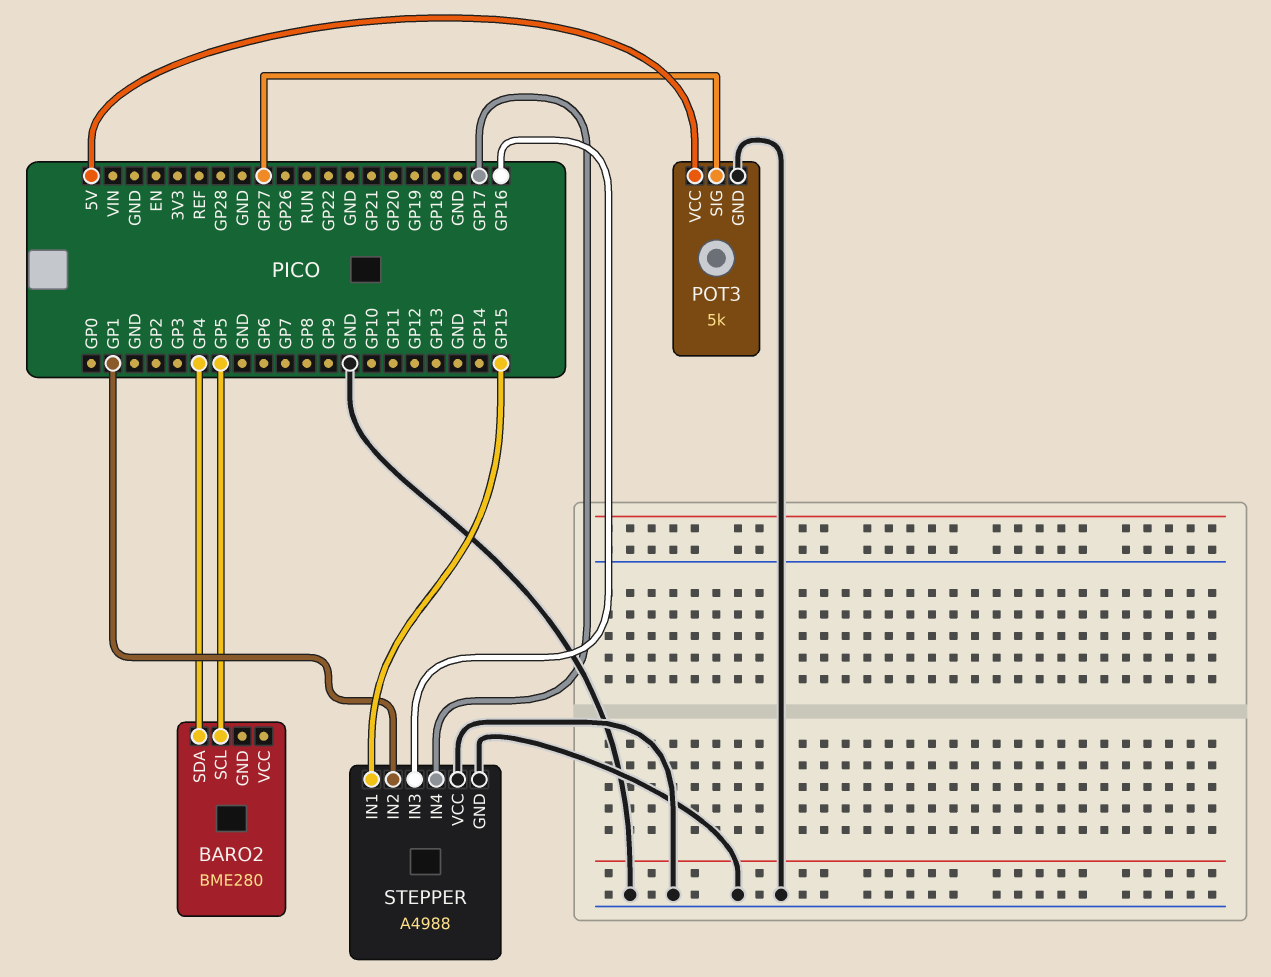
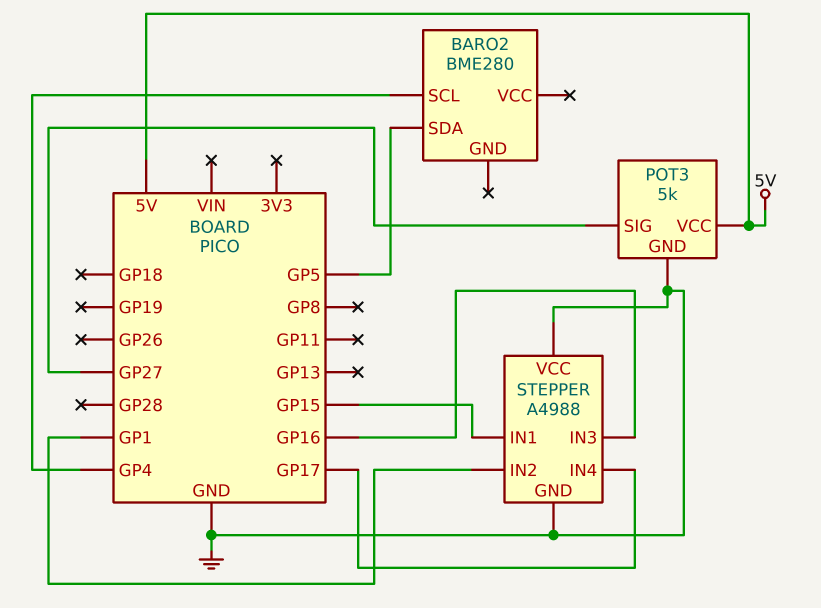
BARO2 pin SCL: GP5 -> GP4
BARO2 pin SDA: GP4 -> GP5

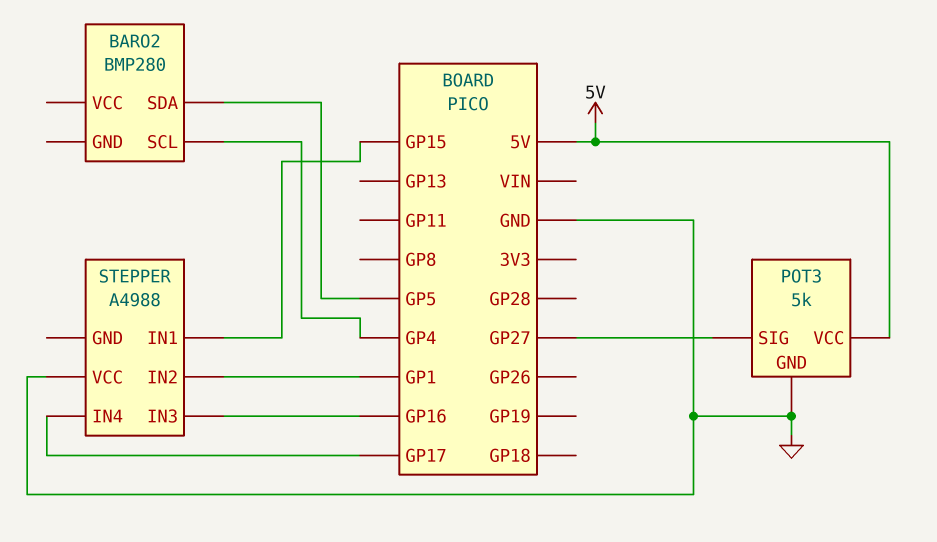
BARO2: BME280 -> BMP280
STEPPER pin GND: GND -> none

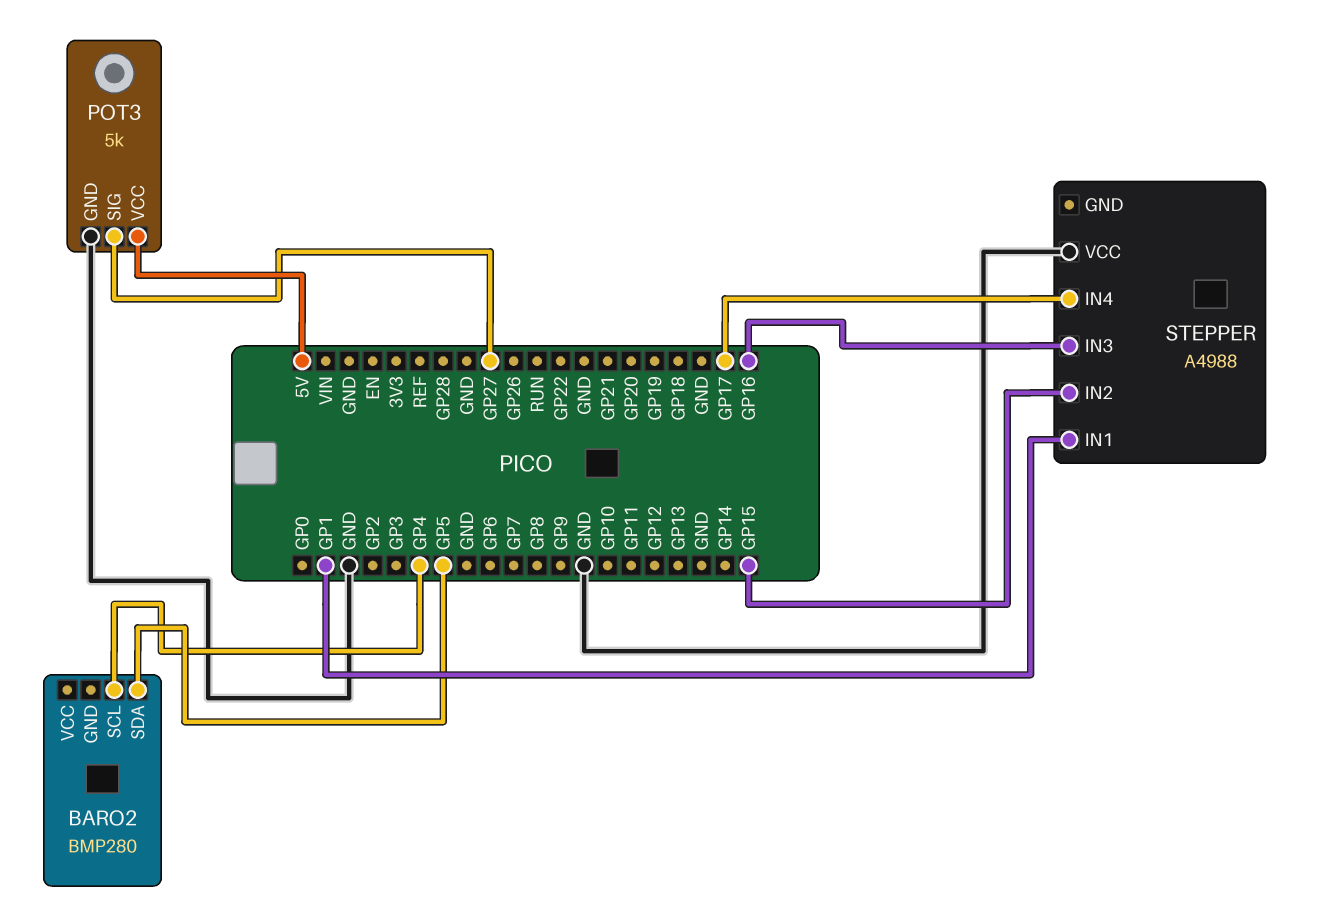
STEPPER pin IN1: GP15 -> GP1
STEPPER pin IN2: GP1 -> GP15

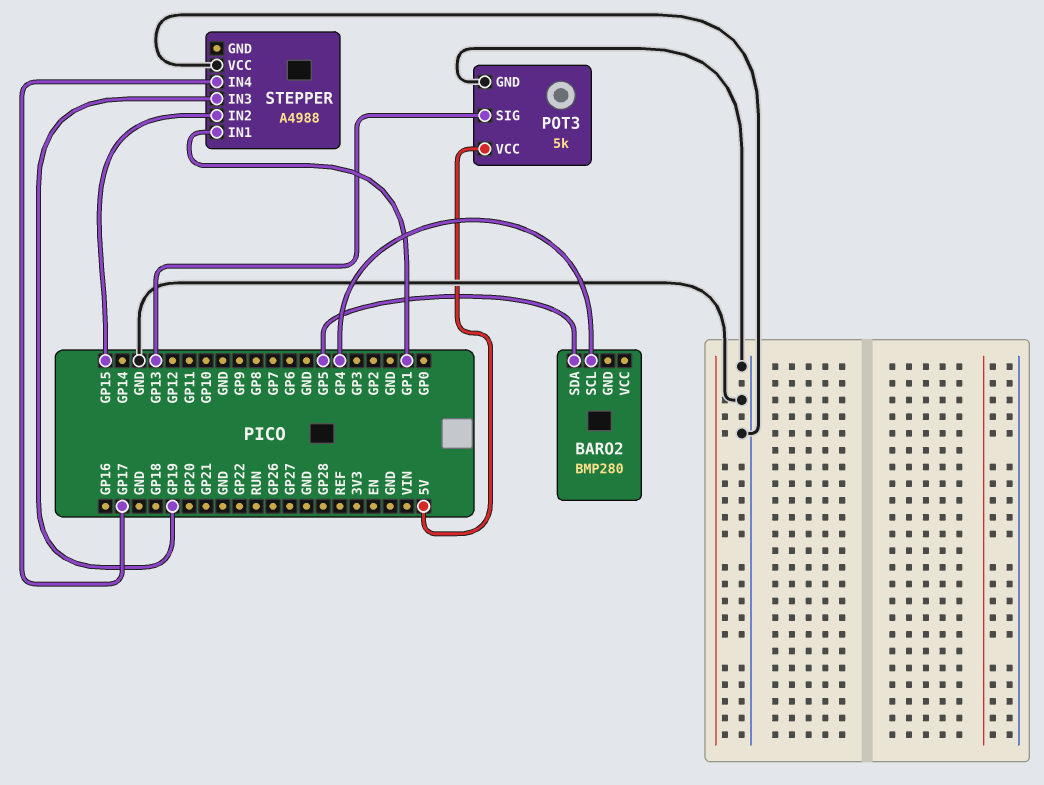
POT3 pin SIG: GP27 -> GP13
STEPPER pin IN3: GP16 -> GP19

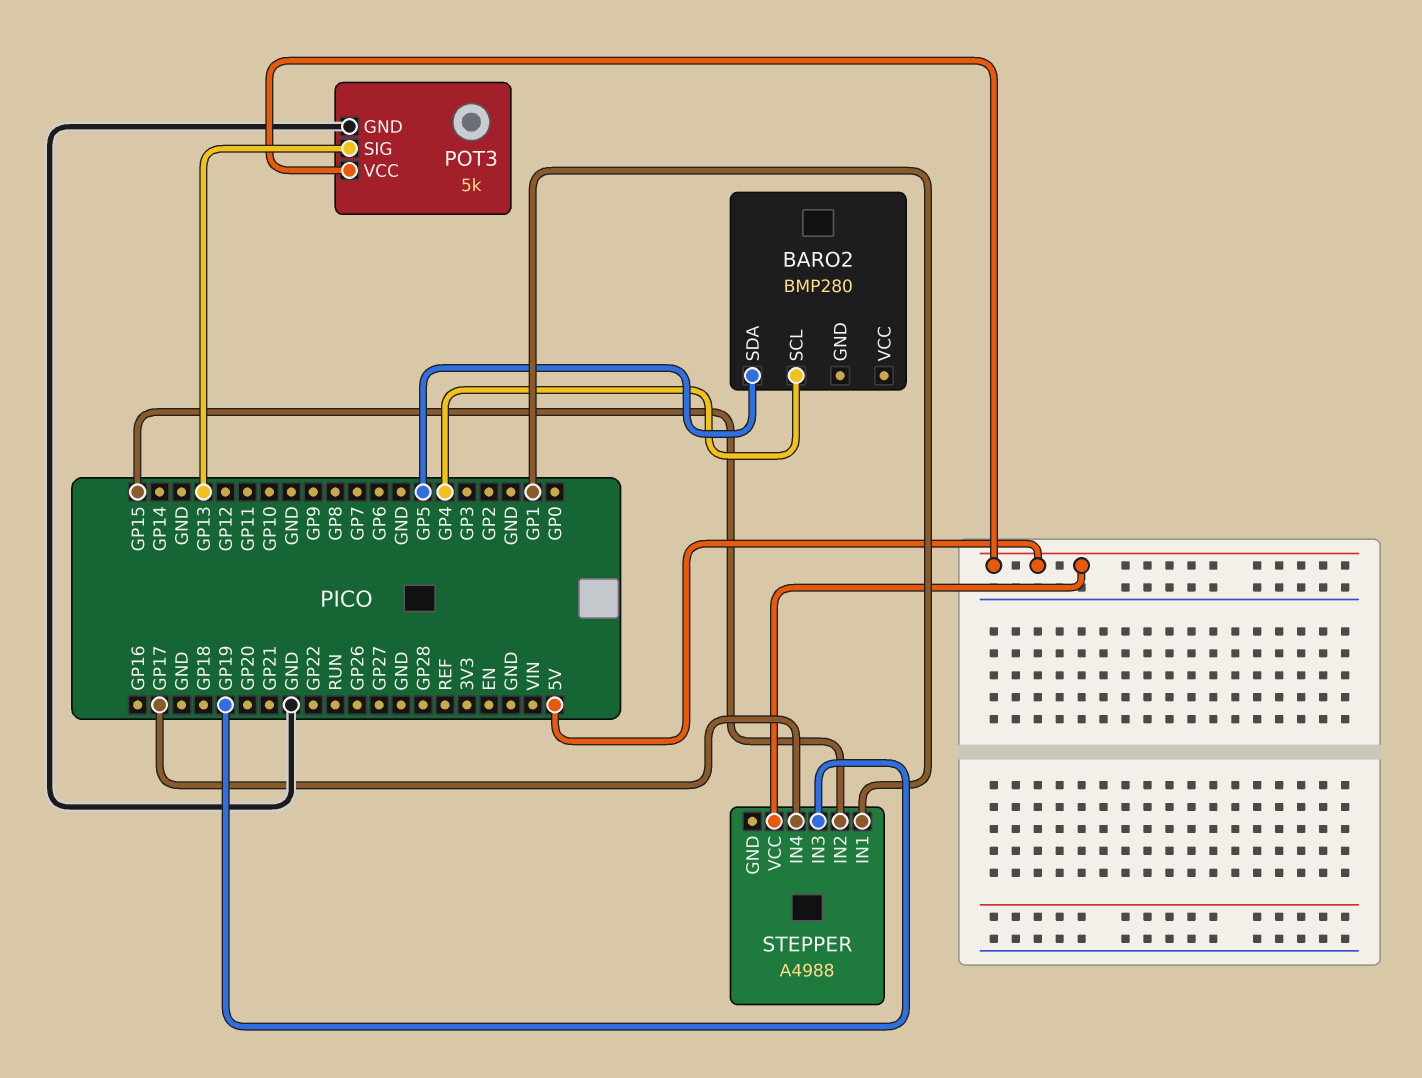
STEPPER pin VCC: GND -> 5V

